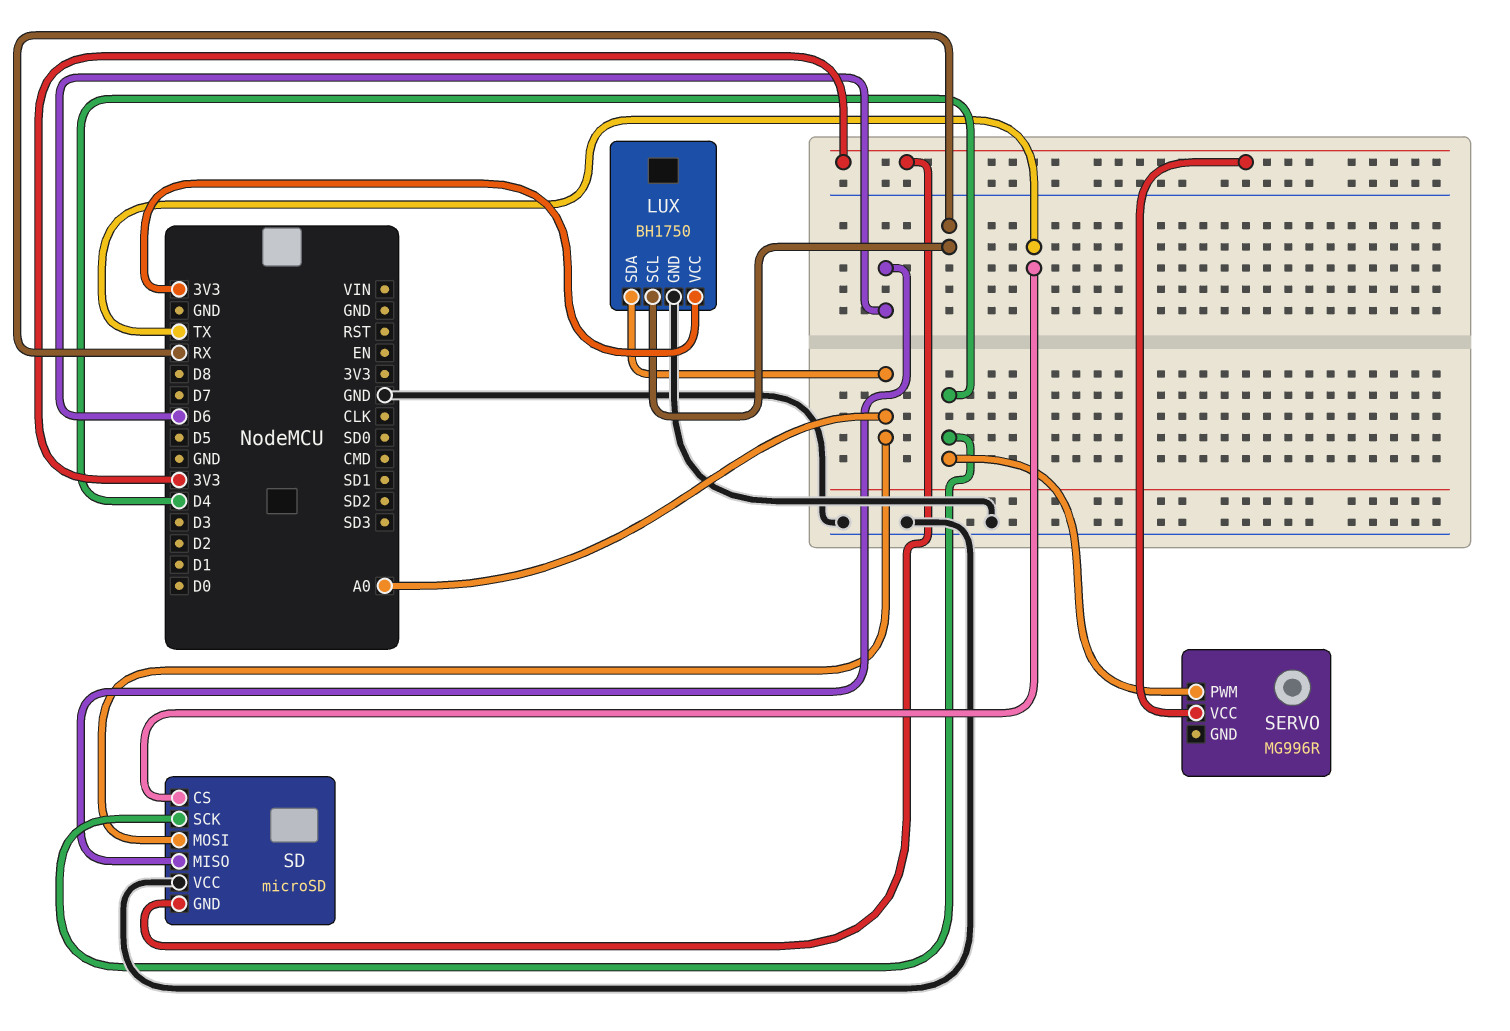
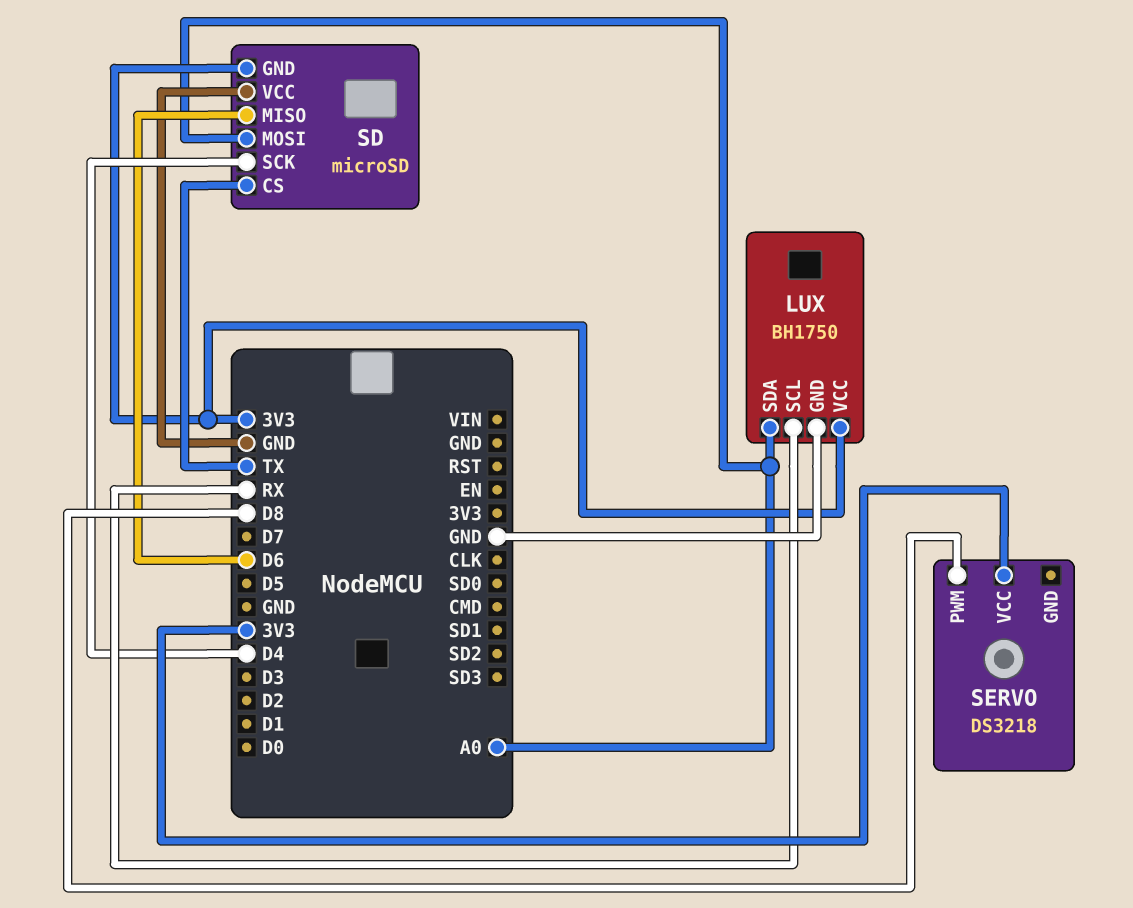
SERVO: MG996R -> DS3218
SERVO pin PWM: D4 -> D8

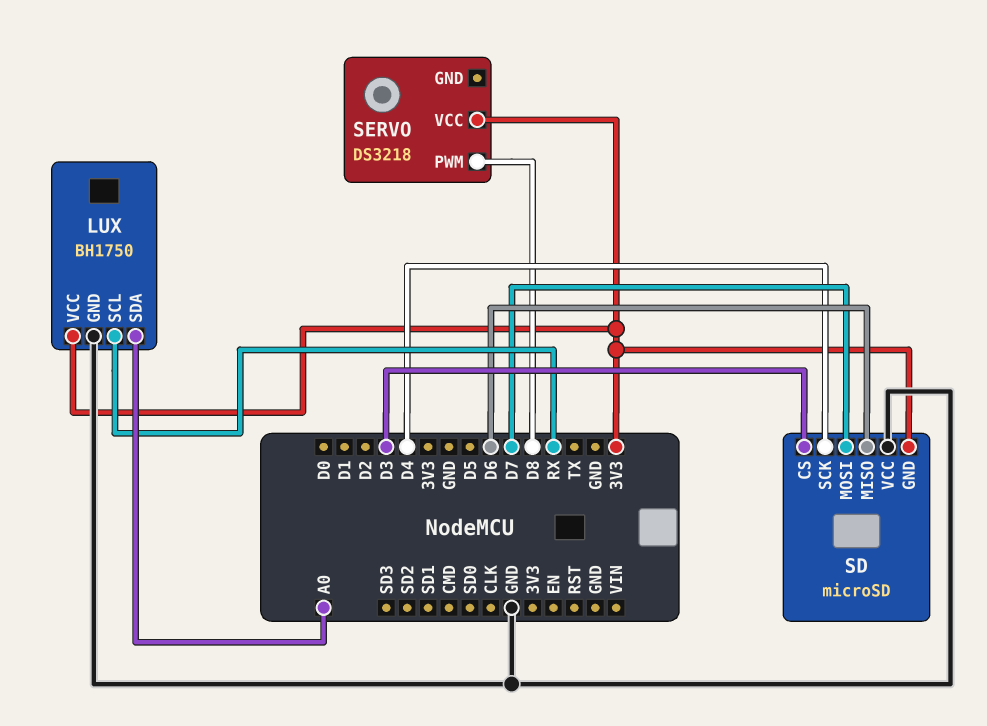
SD pin CS: TX -> D3
SD pin MOSI: A0 -> D7

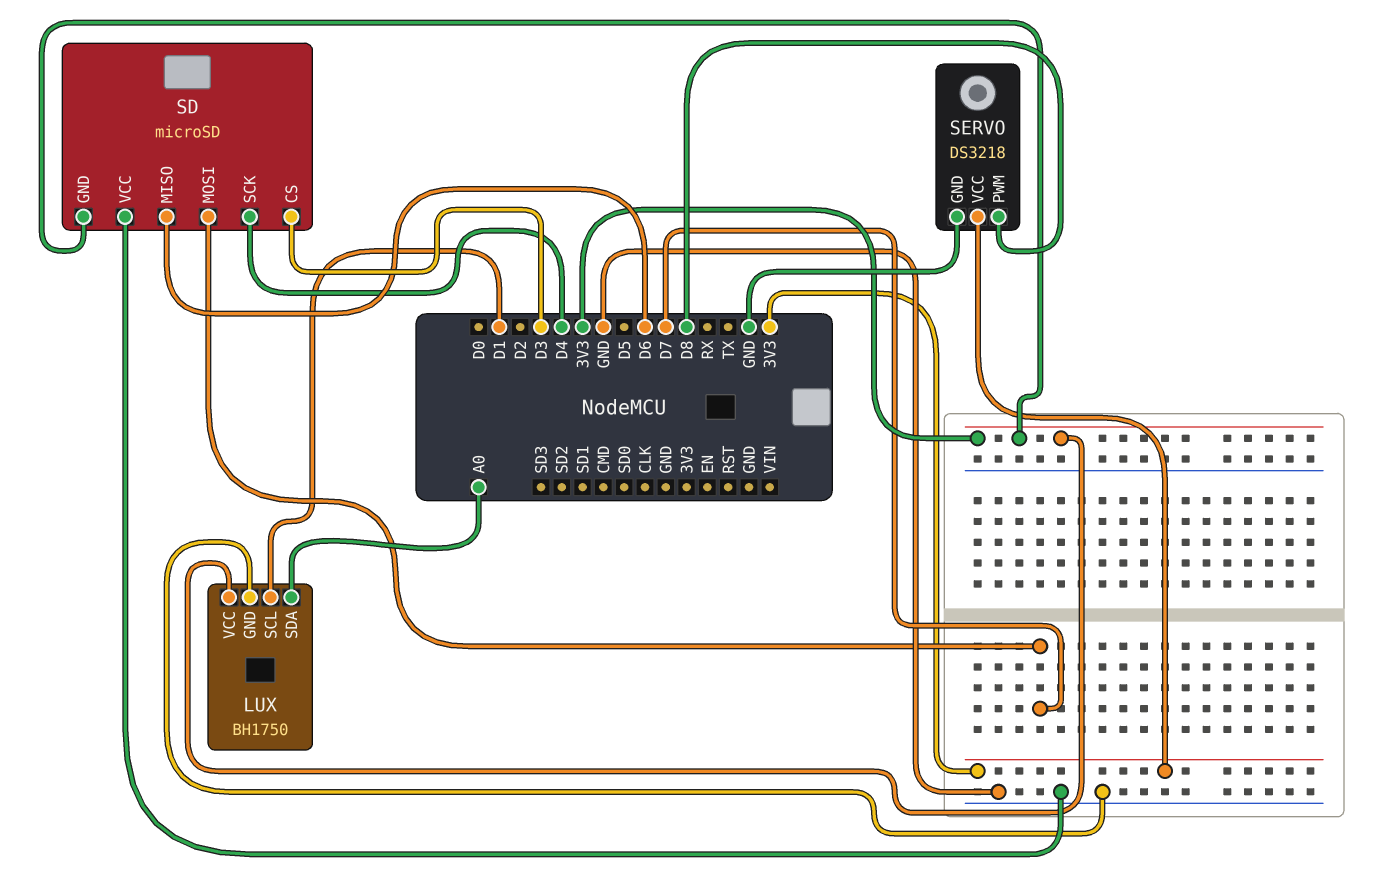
LUX pin SCL: RX -> D1
SERVO pin GND: none -> GND

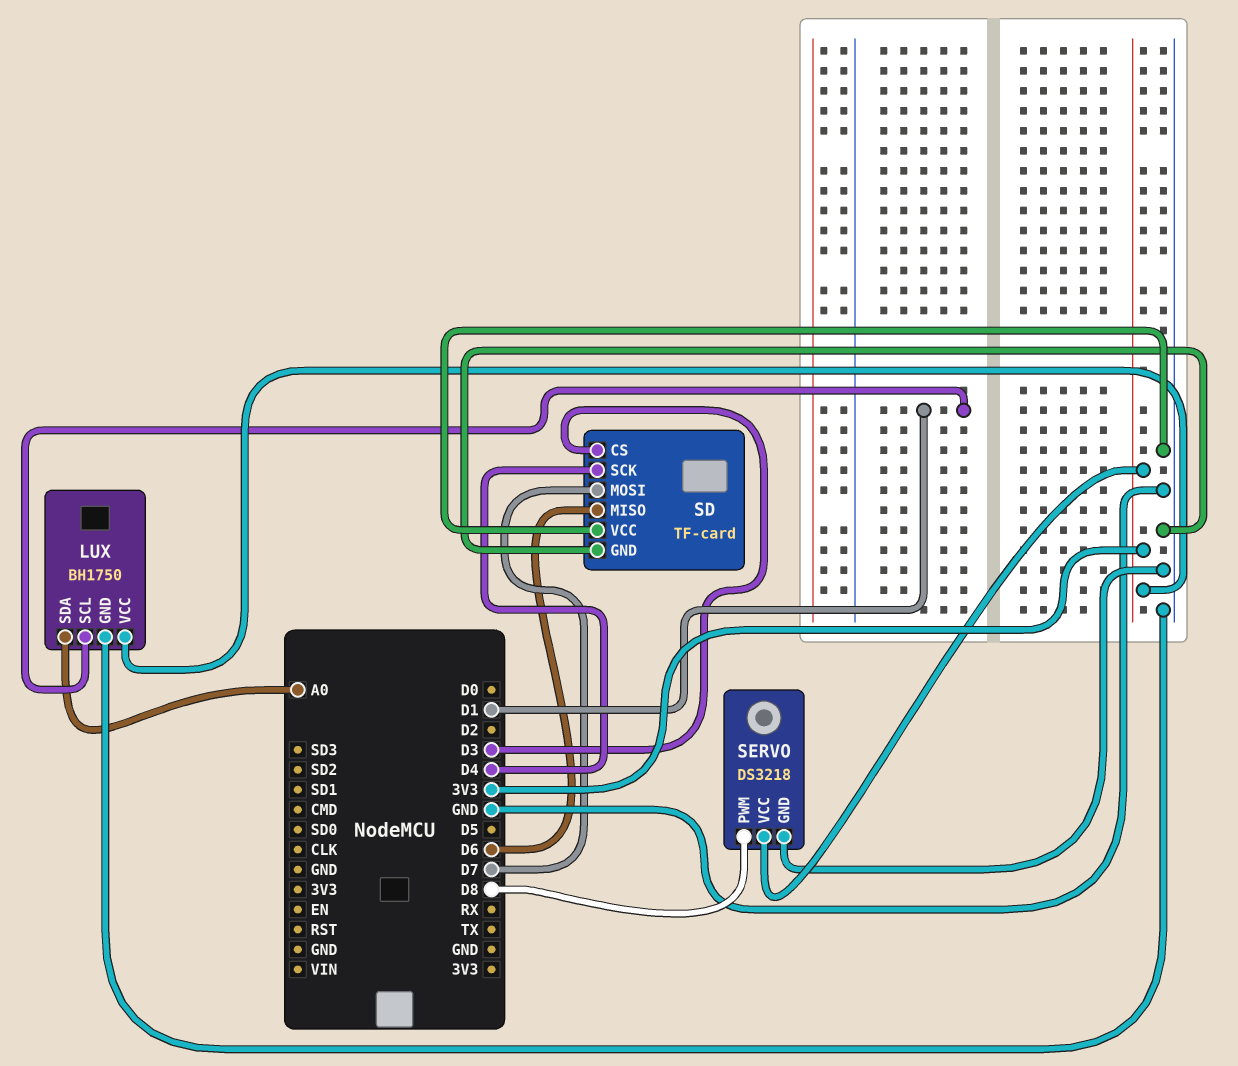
SD: microSD -> TF-card
SD pin GND: 3V3 -> GND

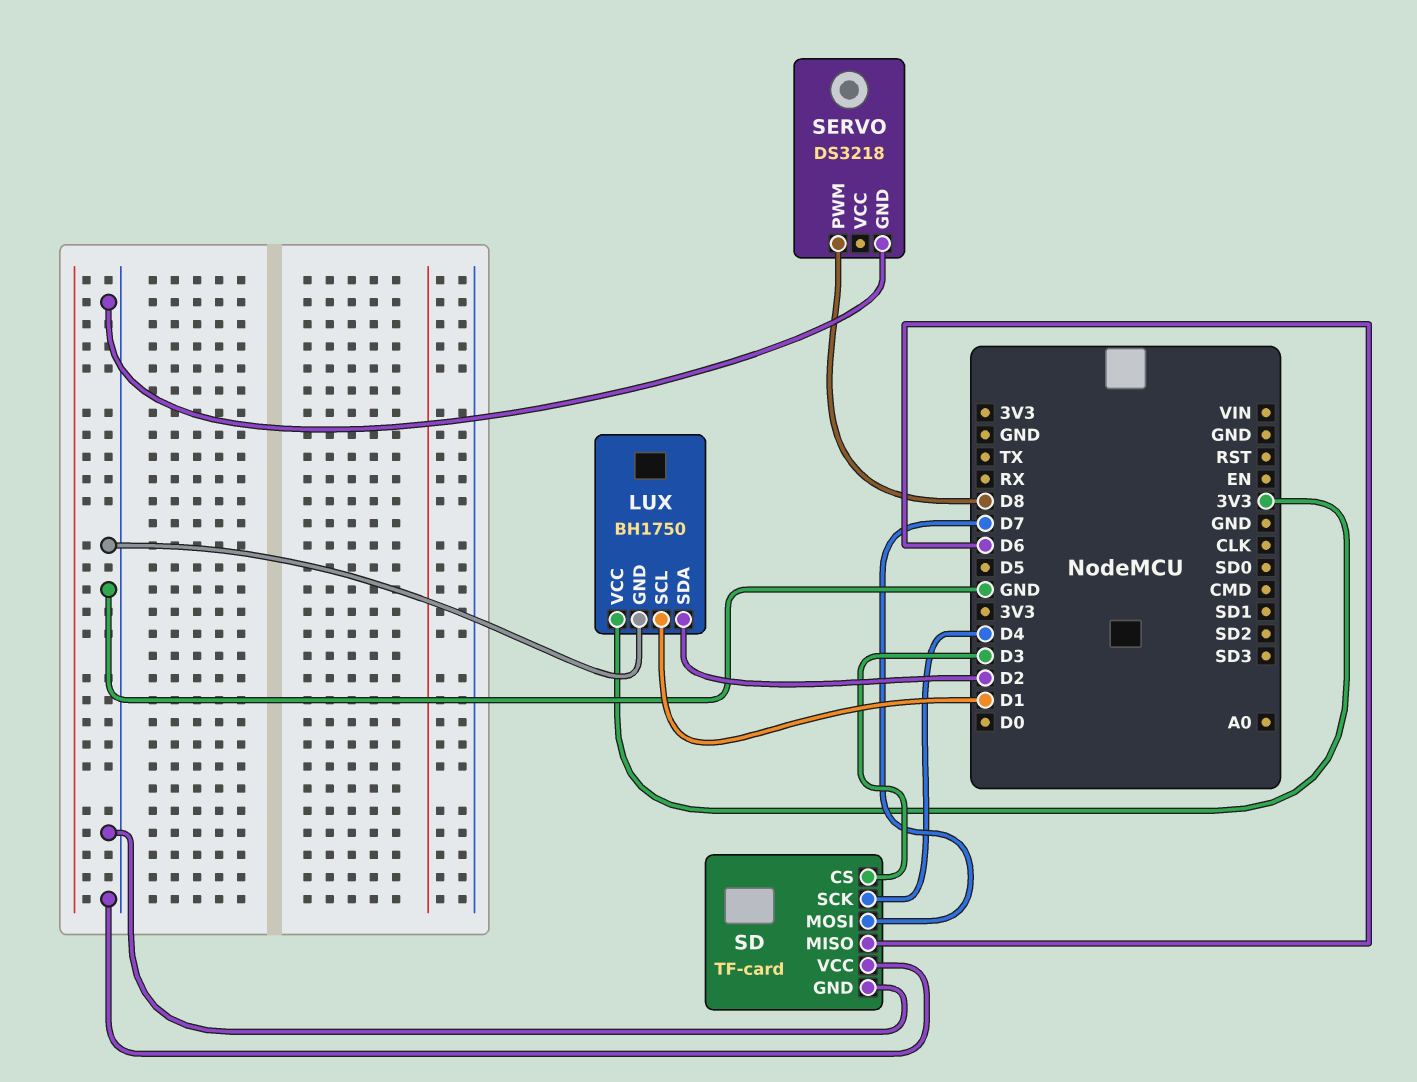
LUX pin SDA: A0 -> D2
SERVO pin VCC: 3V3 -> none

